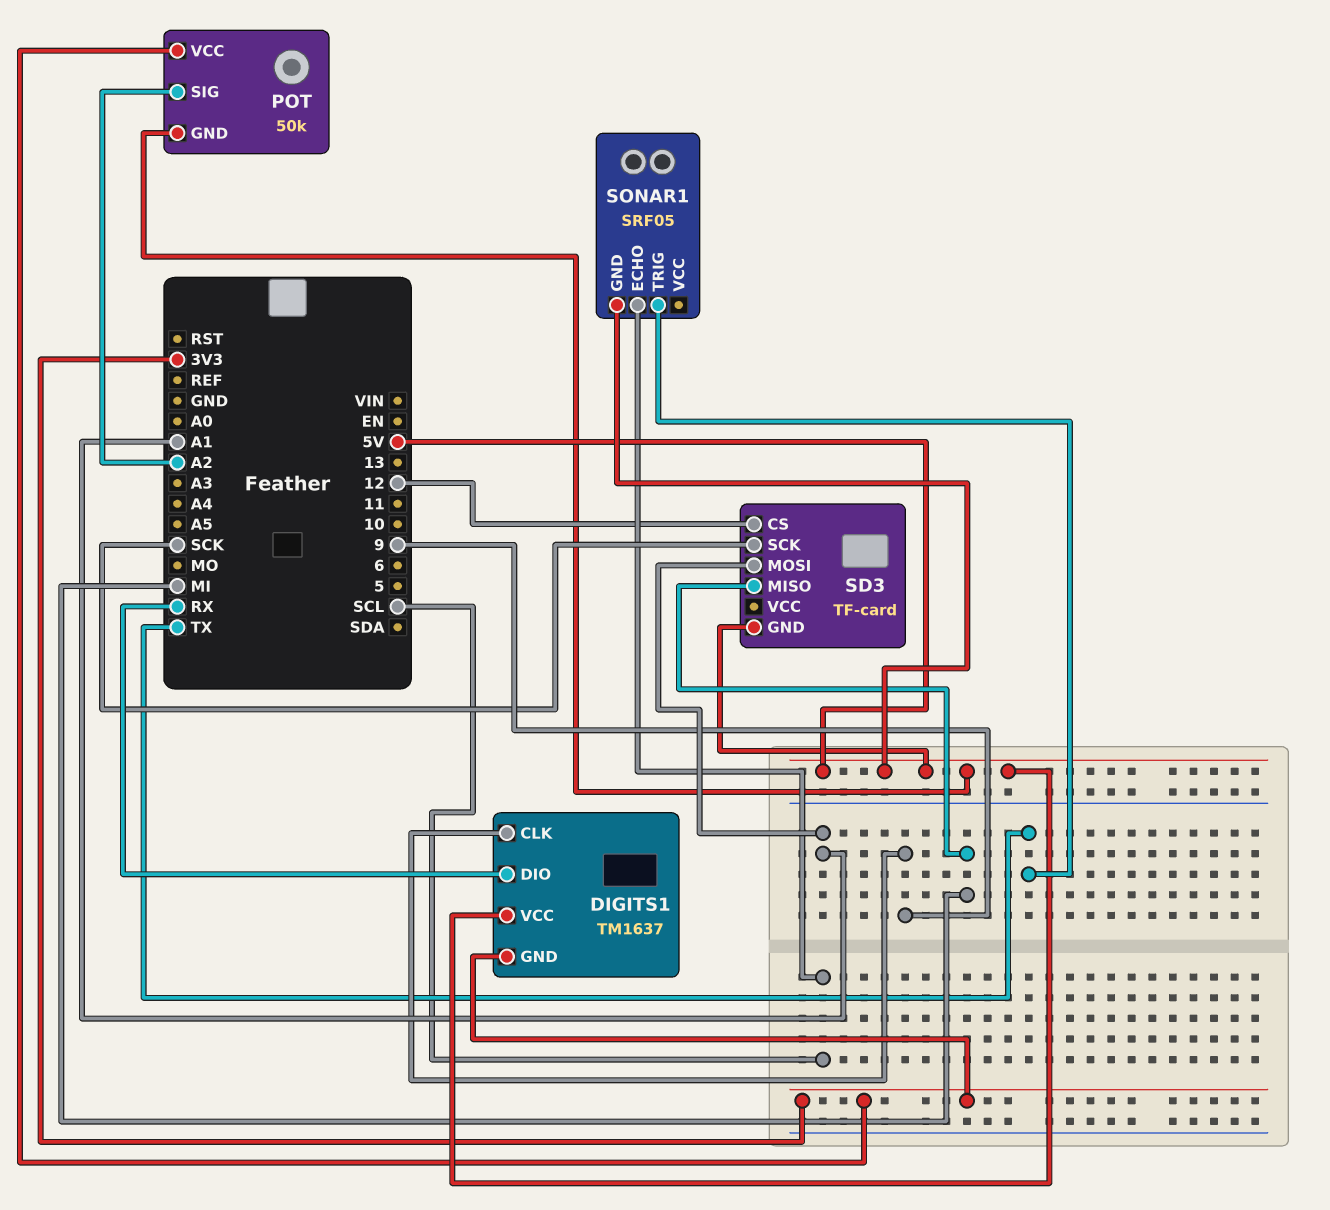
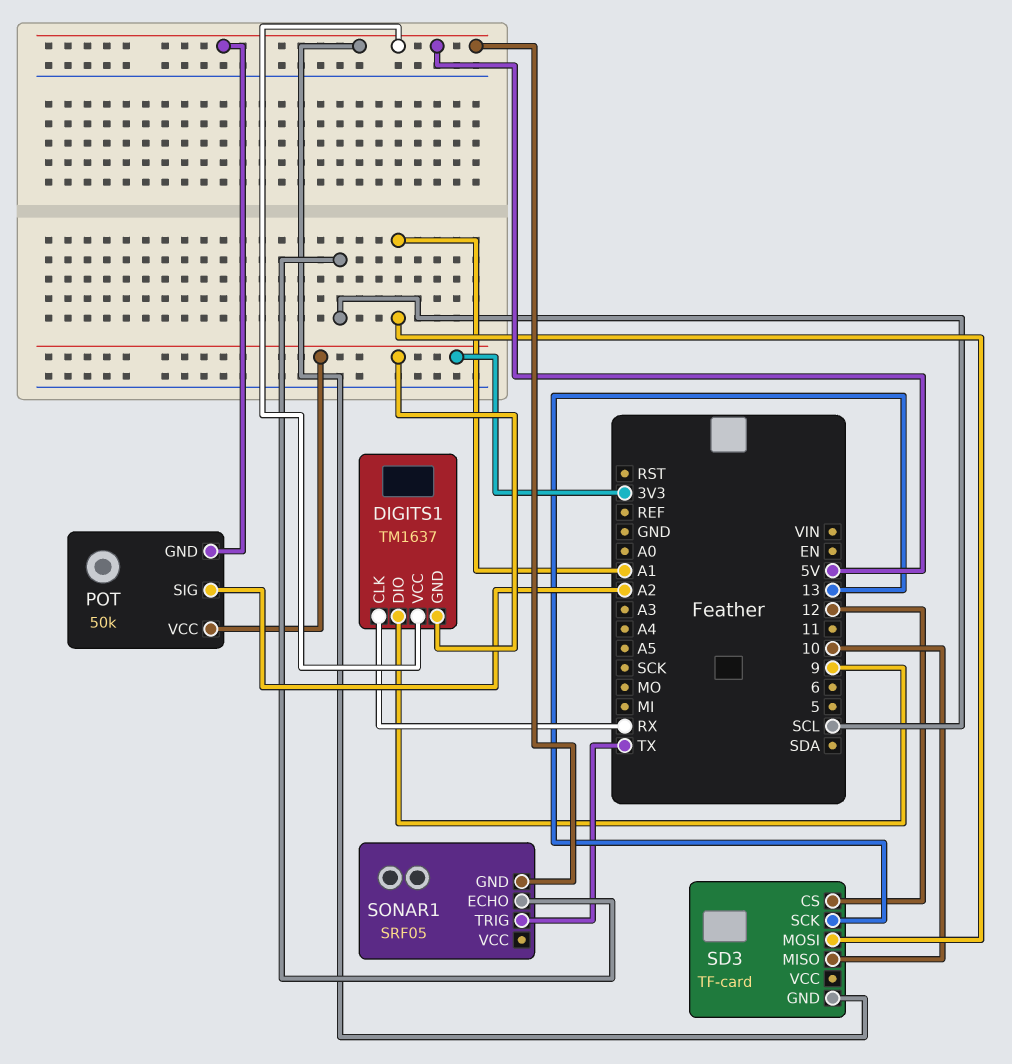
DIGITS1 pin CLK: 9 -> RX
DIGITS1 pin DIO: RX -> 9
SD3 pin MISO: MI -> 10
SD3 pin SCK: SCK -> 13

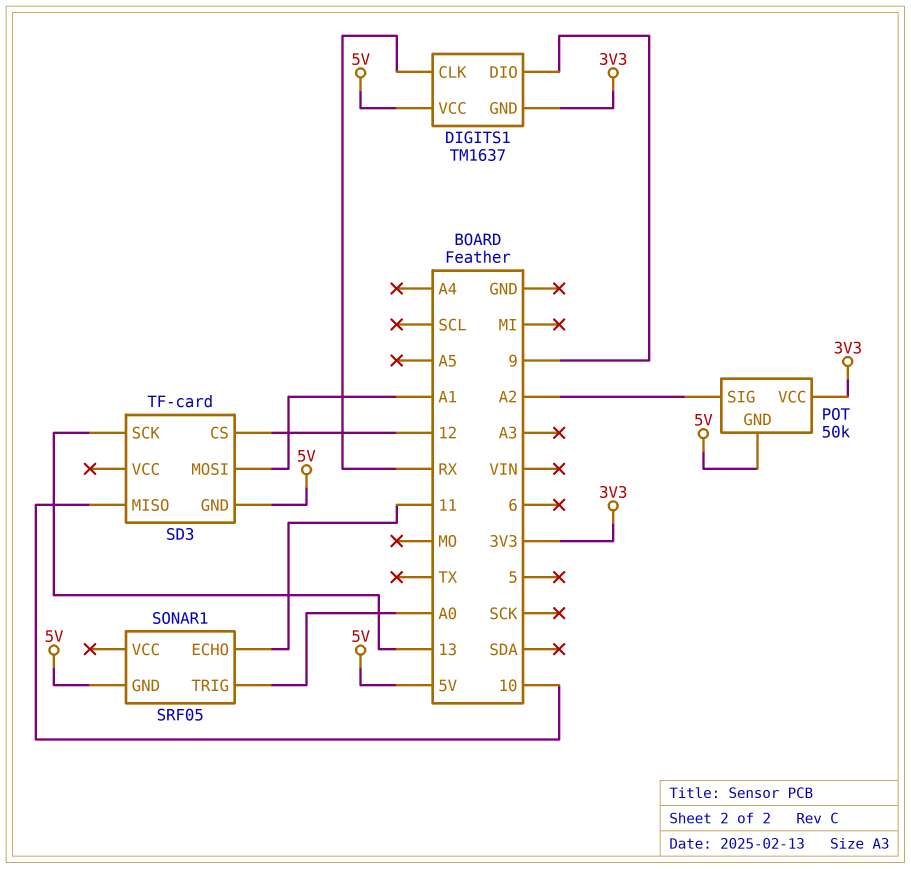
SONAR1 pin ECHO: SCL -> 11
SONAR1 pin TRIG: TX -> A0

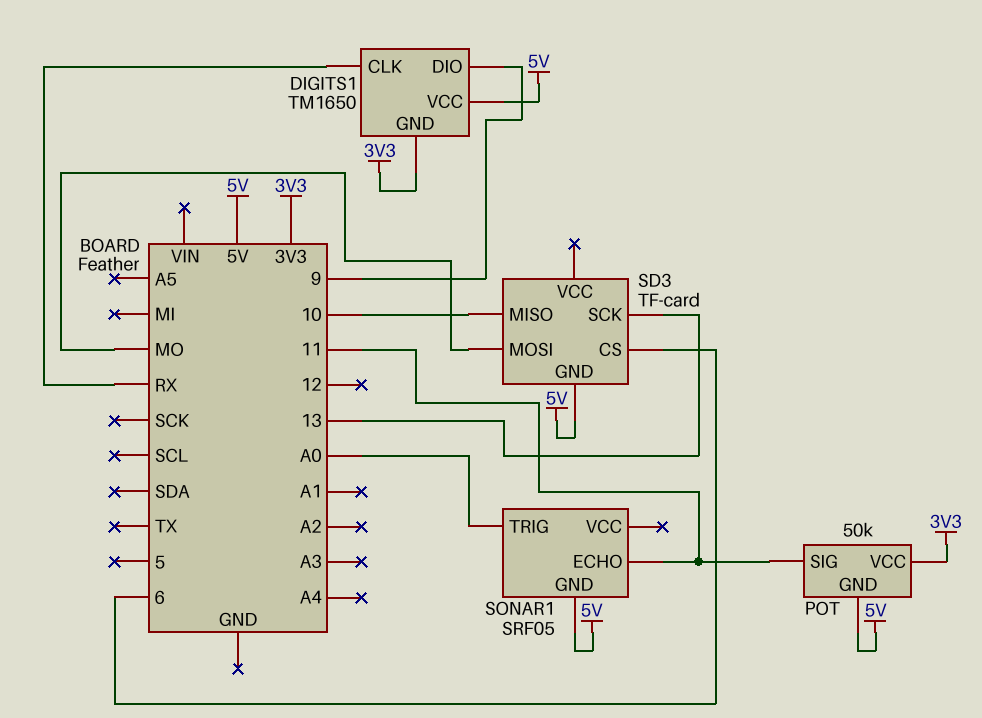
DIGITS1: TM1637 -> TM1650
POT pin SIG: A2 -> 11
SD3 pin CS: 12 -> 6
SD3 pin MOSI: A1 -> MO

